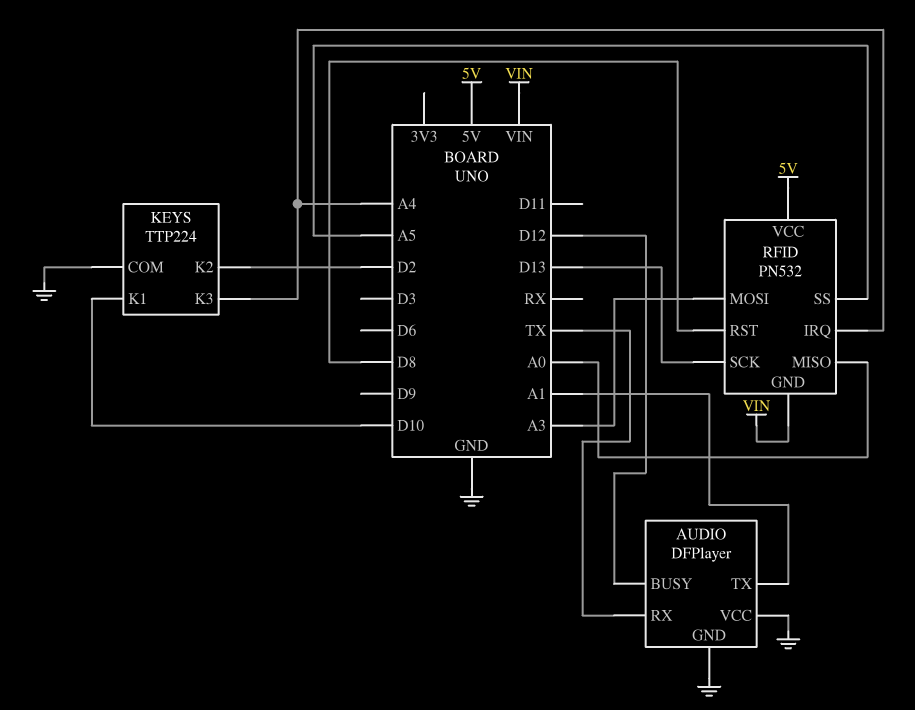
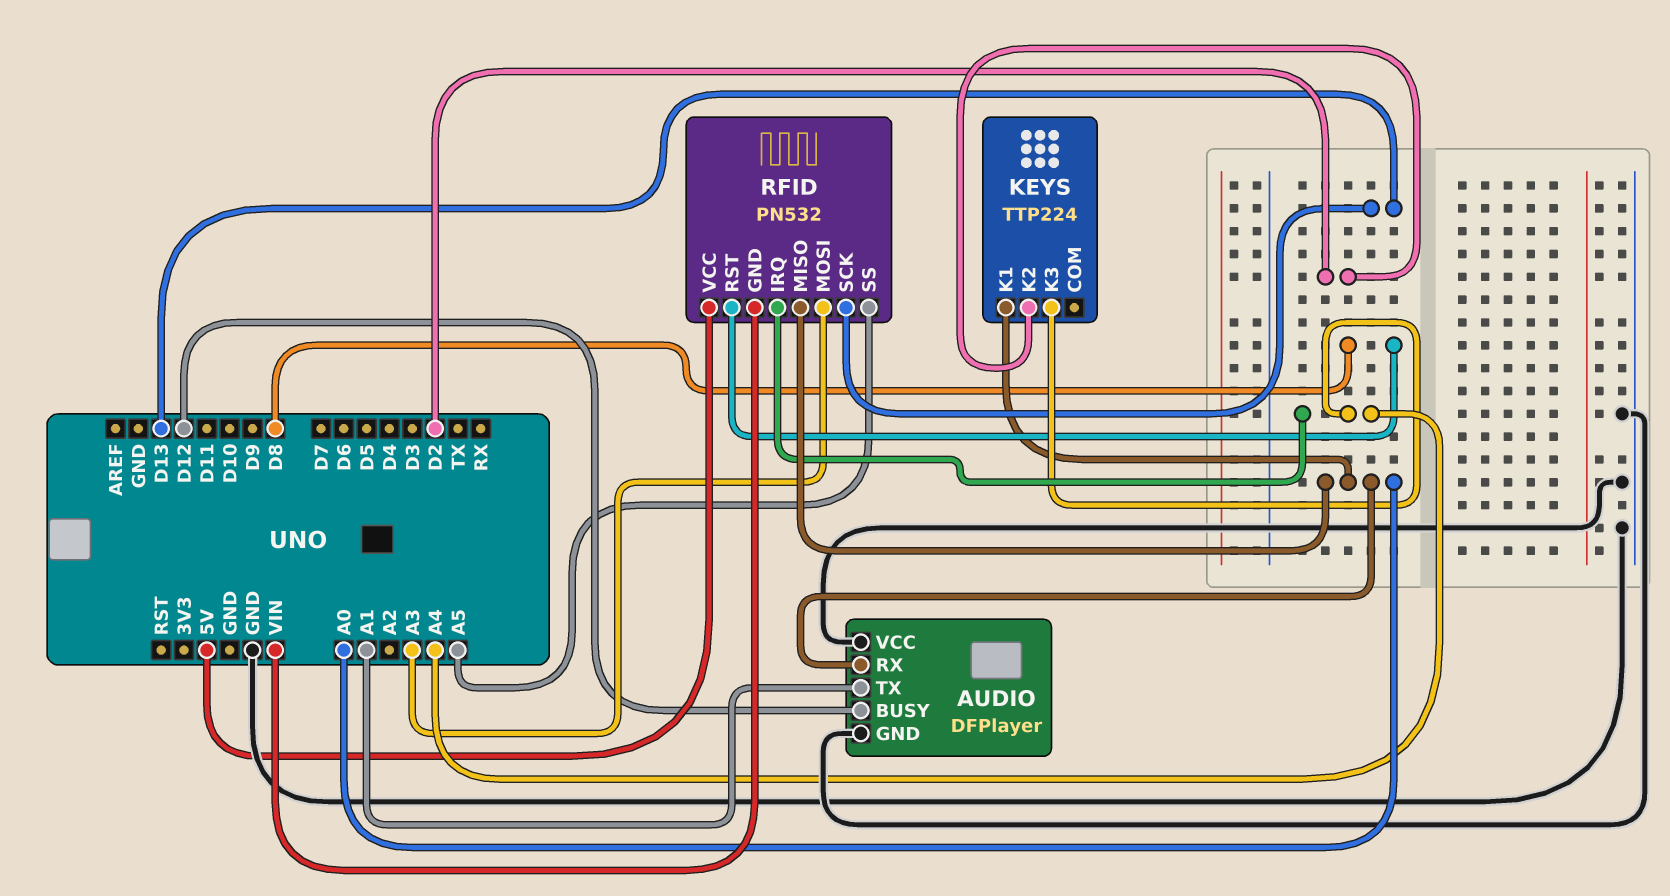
AUDIO pin RX: TX -> A0
KEYS pin COM: GND -> none
KEYS pin K1: D10 -> A0

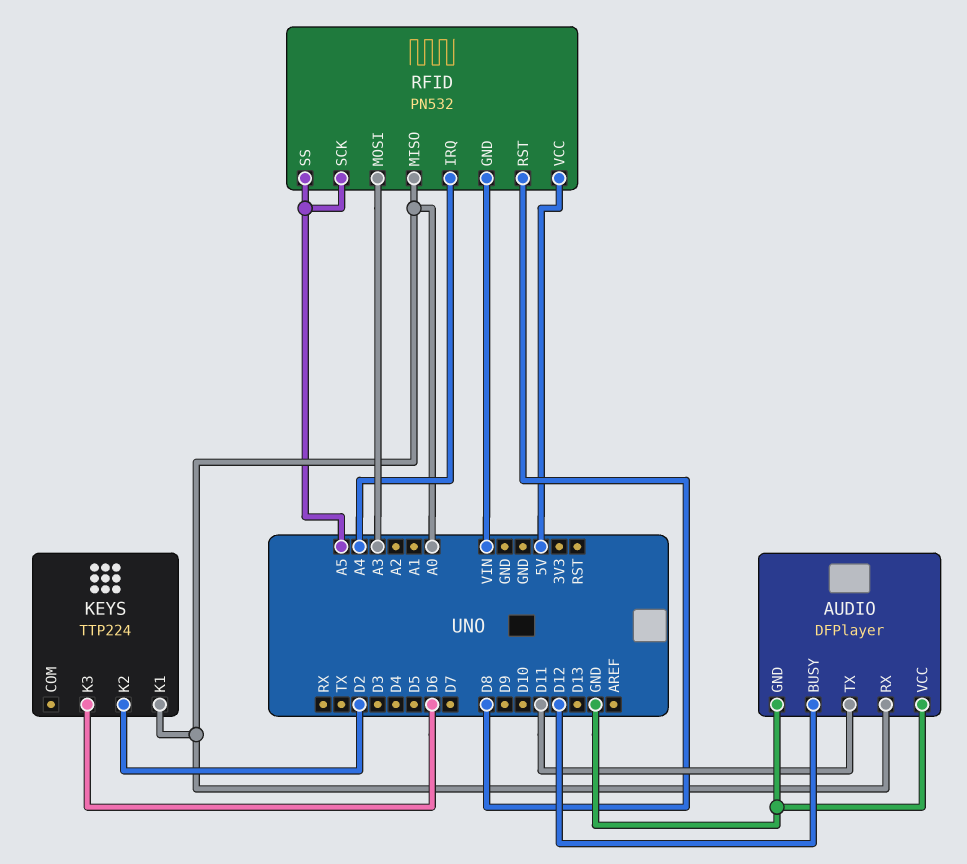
AUDIO pin TX: A1 -> D11
KEYS pin K3: A4 -> D6
RFID pin SCK: D13 -> A5

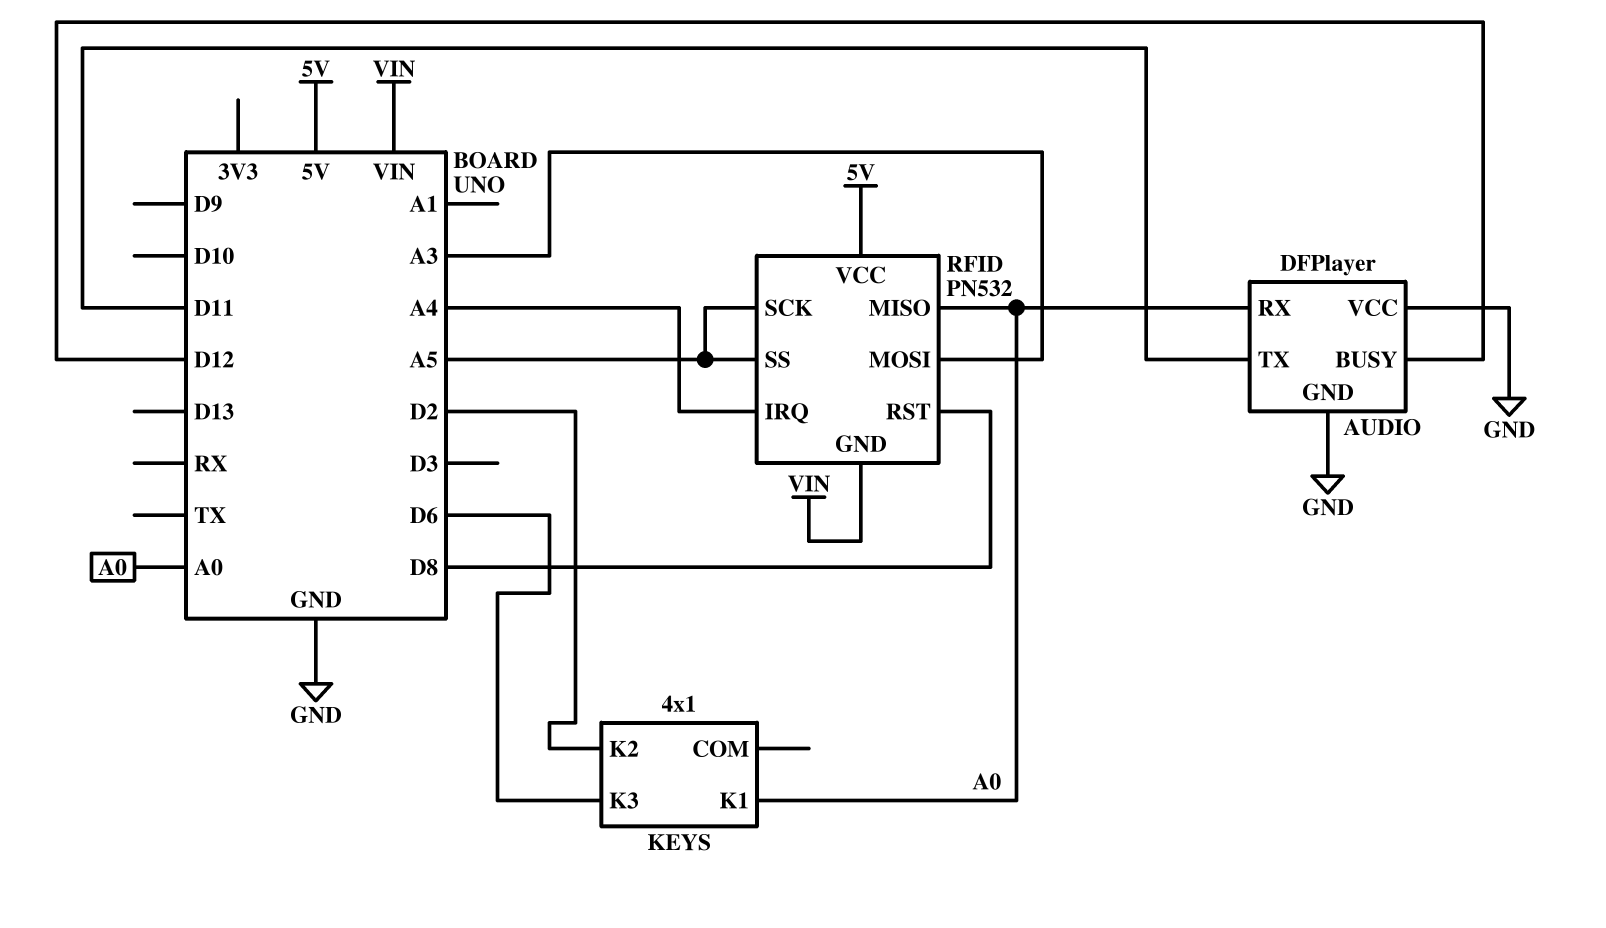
KEYS: TTP224 -> 4x1

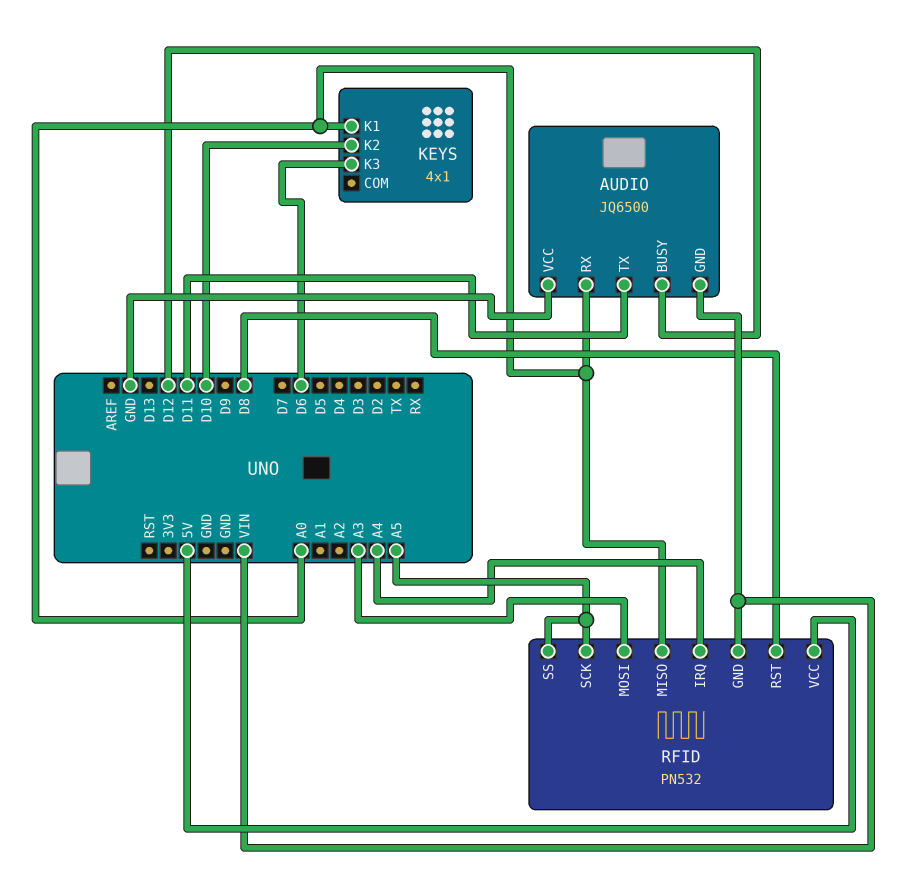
AUDIO: DFPlayer -> JQ6500
AUDIO pin GND: GND -> VIN
KEYS pin K2: D2 -> D10

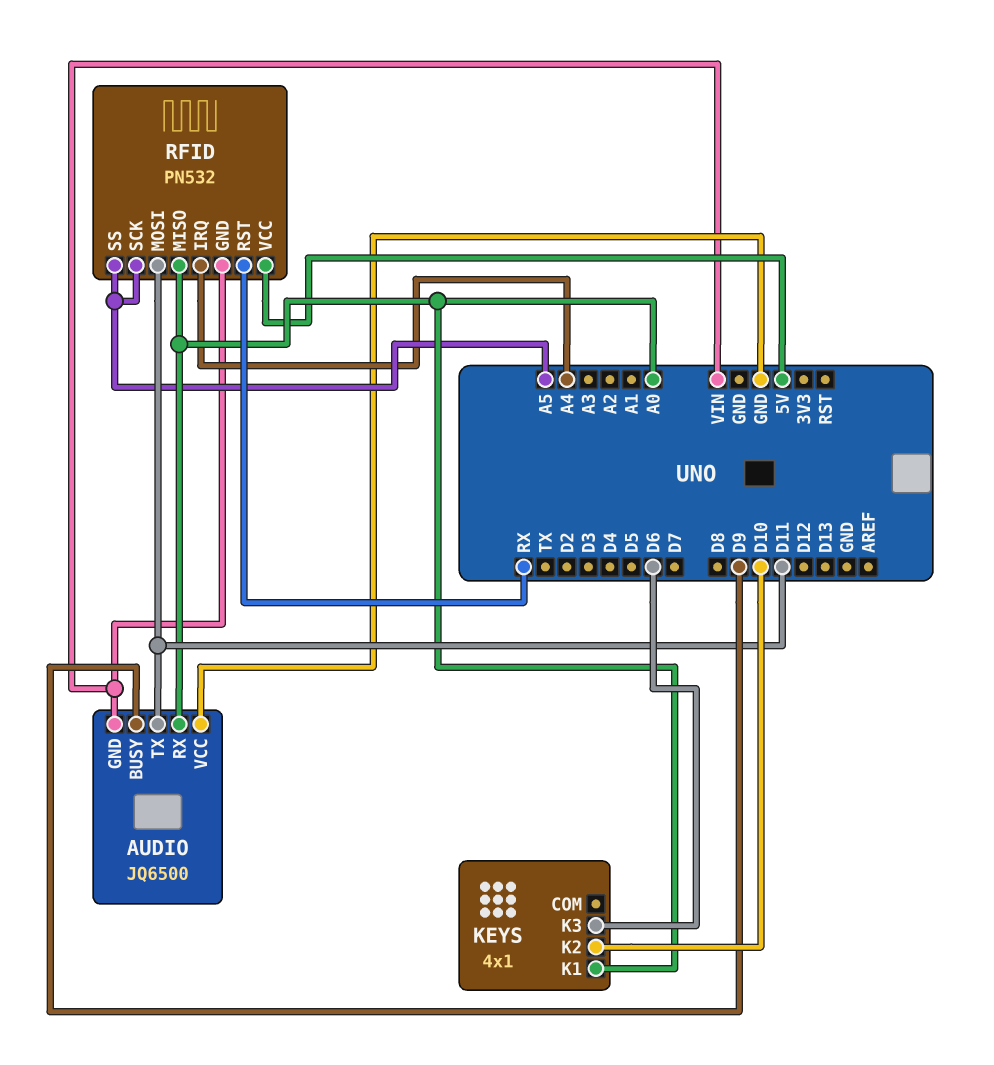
AUDIO pin BUSY: D12 -> D9
RFID pin MOSI: A3 -> D11
RFID pin RST: D8 -> RX

